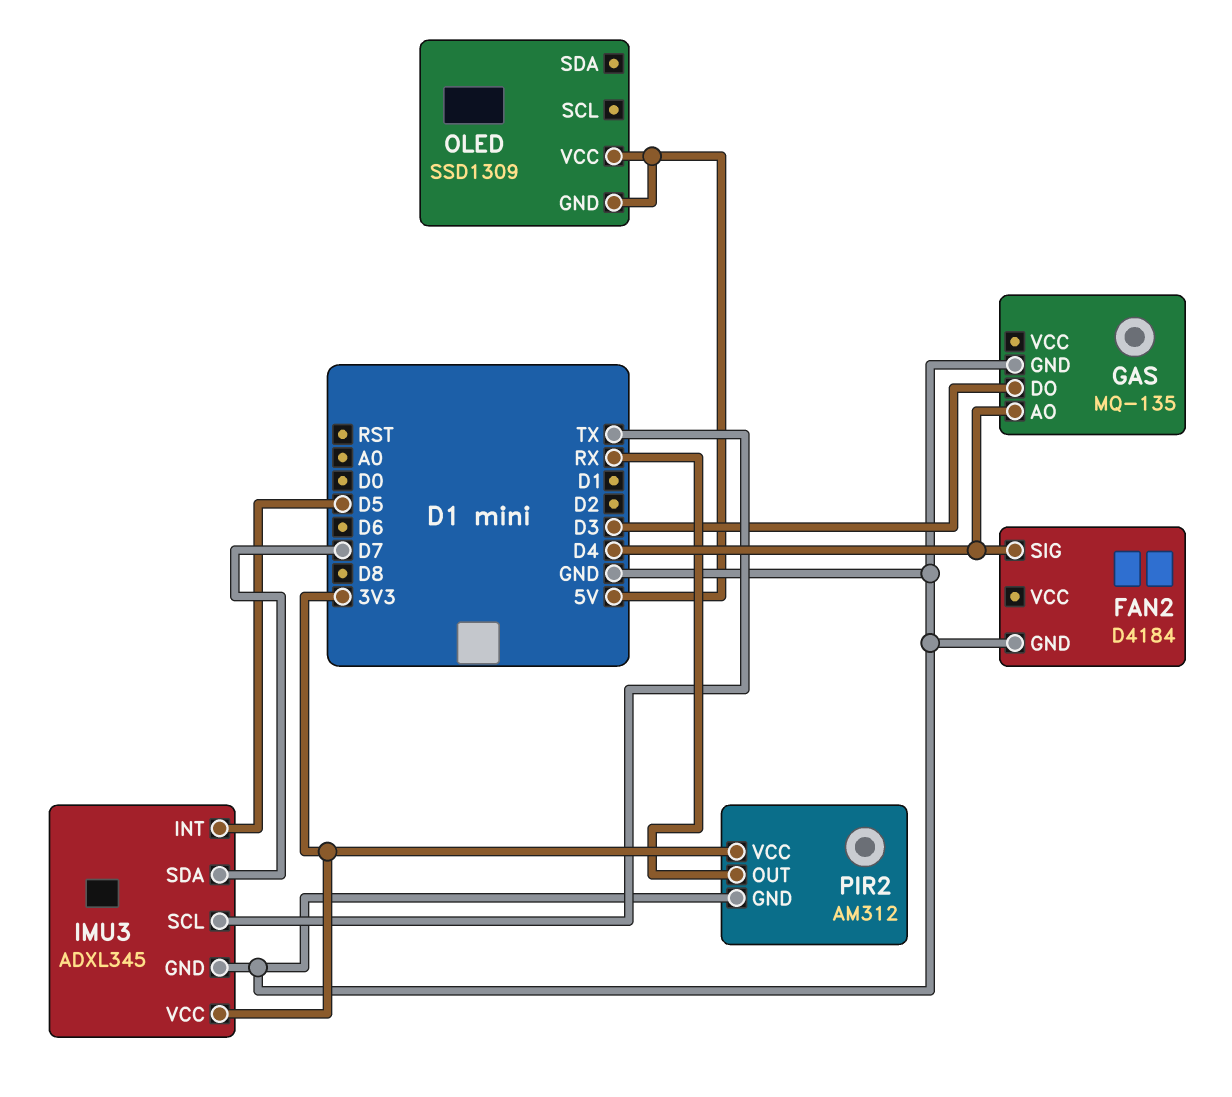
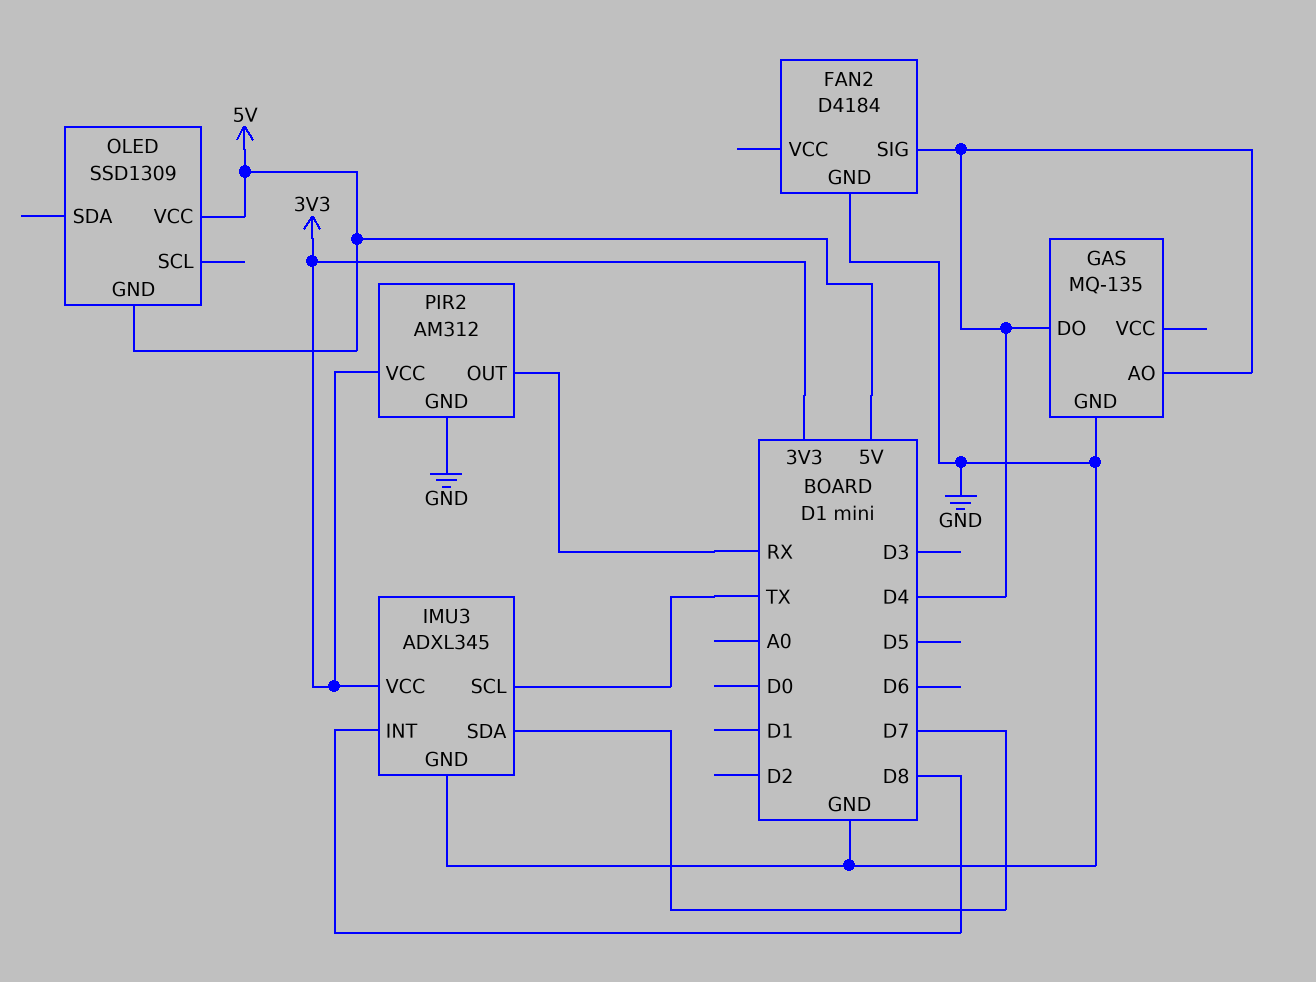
GAS pin DO: D3 -> D4
IMU3 pin INT: D5 -> D8

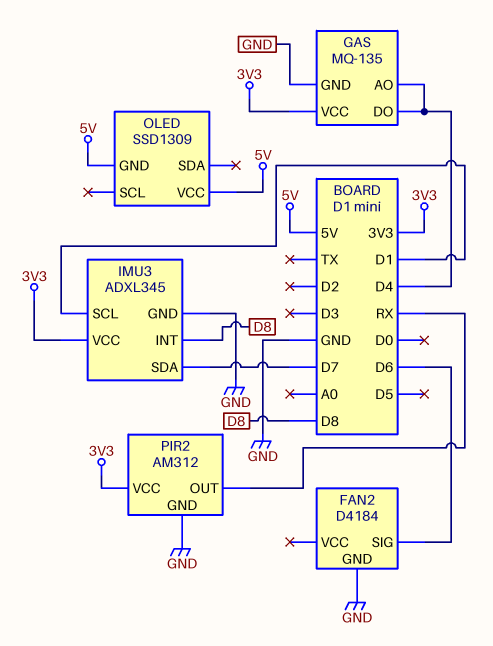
FAN2 pin SIG: D4 -> D6
GAS pin VCC: none -> 3V3
IMU3 pin SCL: TX -> D1

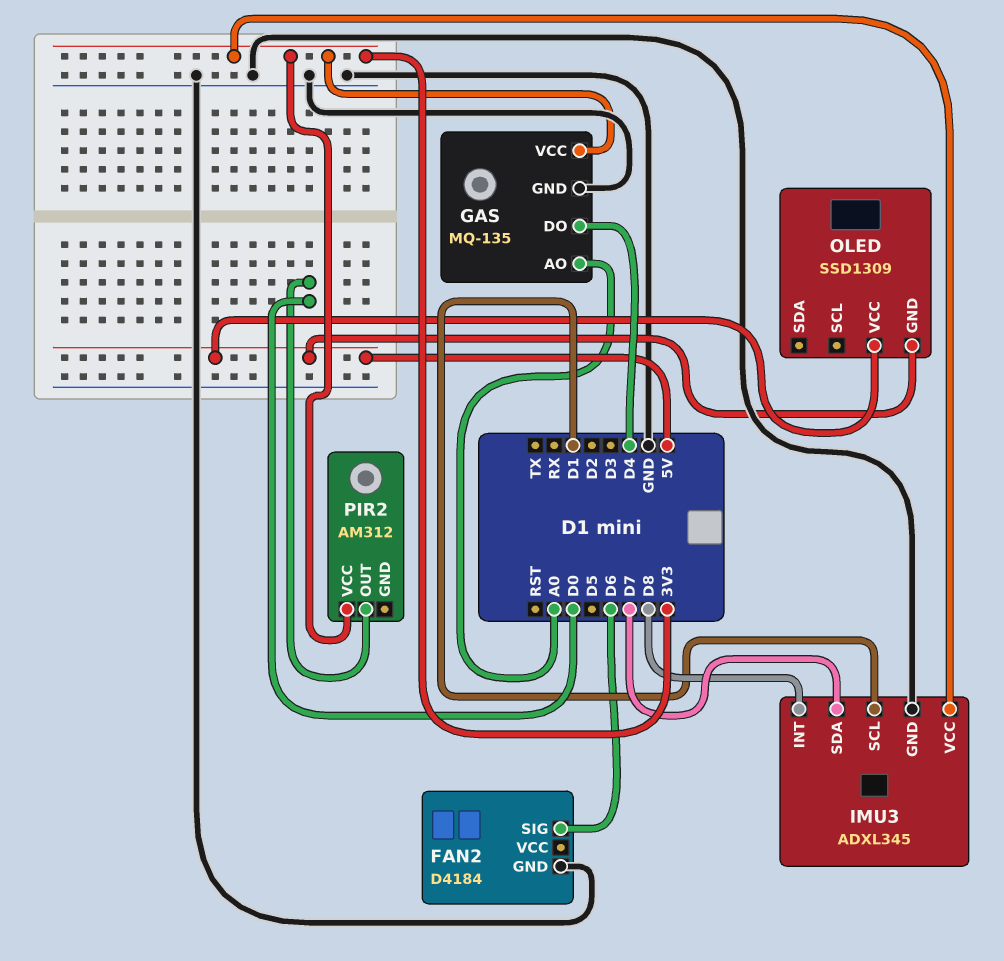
GAS pin AO: D4 -> A0
PIR2 pin GND: GND -> none
PIR2 pin OUT: RX -> D0

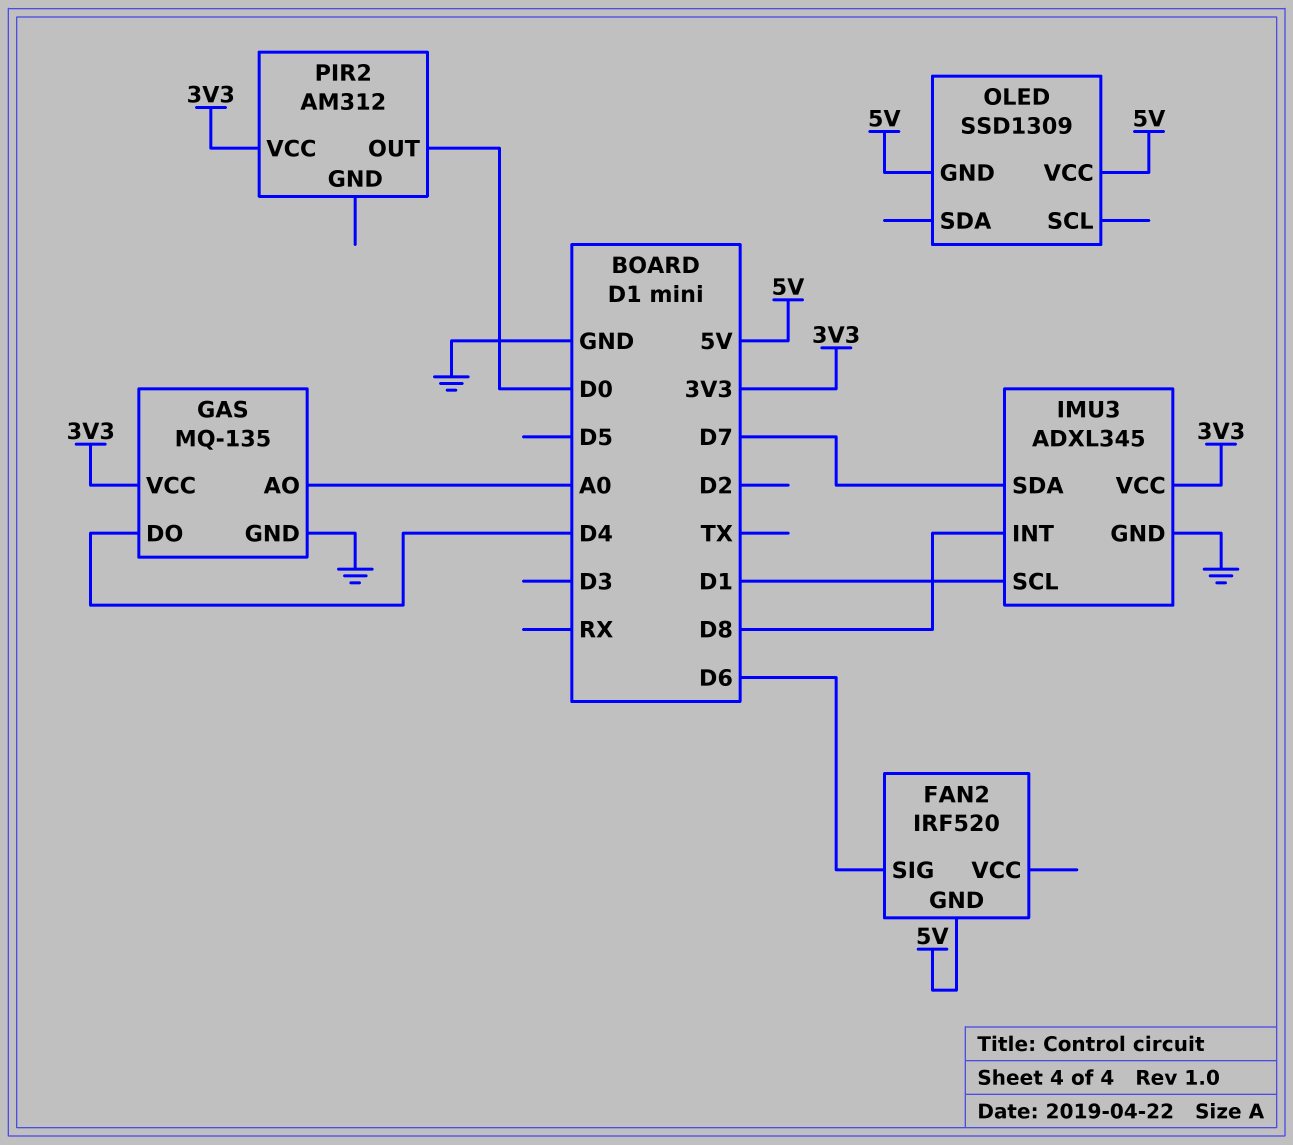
FAN2: D4184 -> IRF520
FAN2 pin GND: GND -> 5V

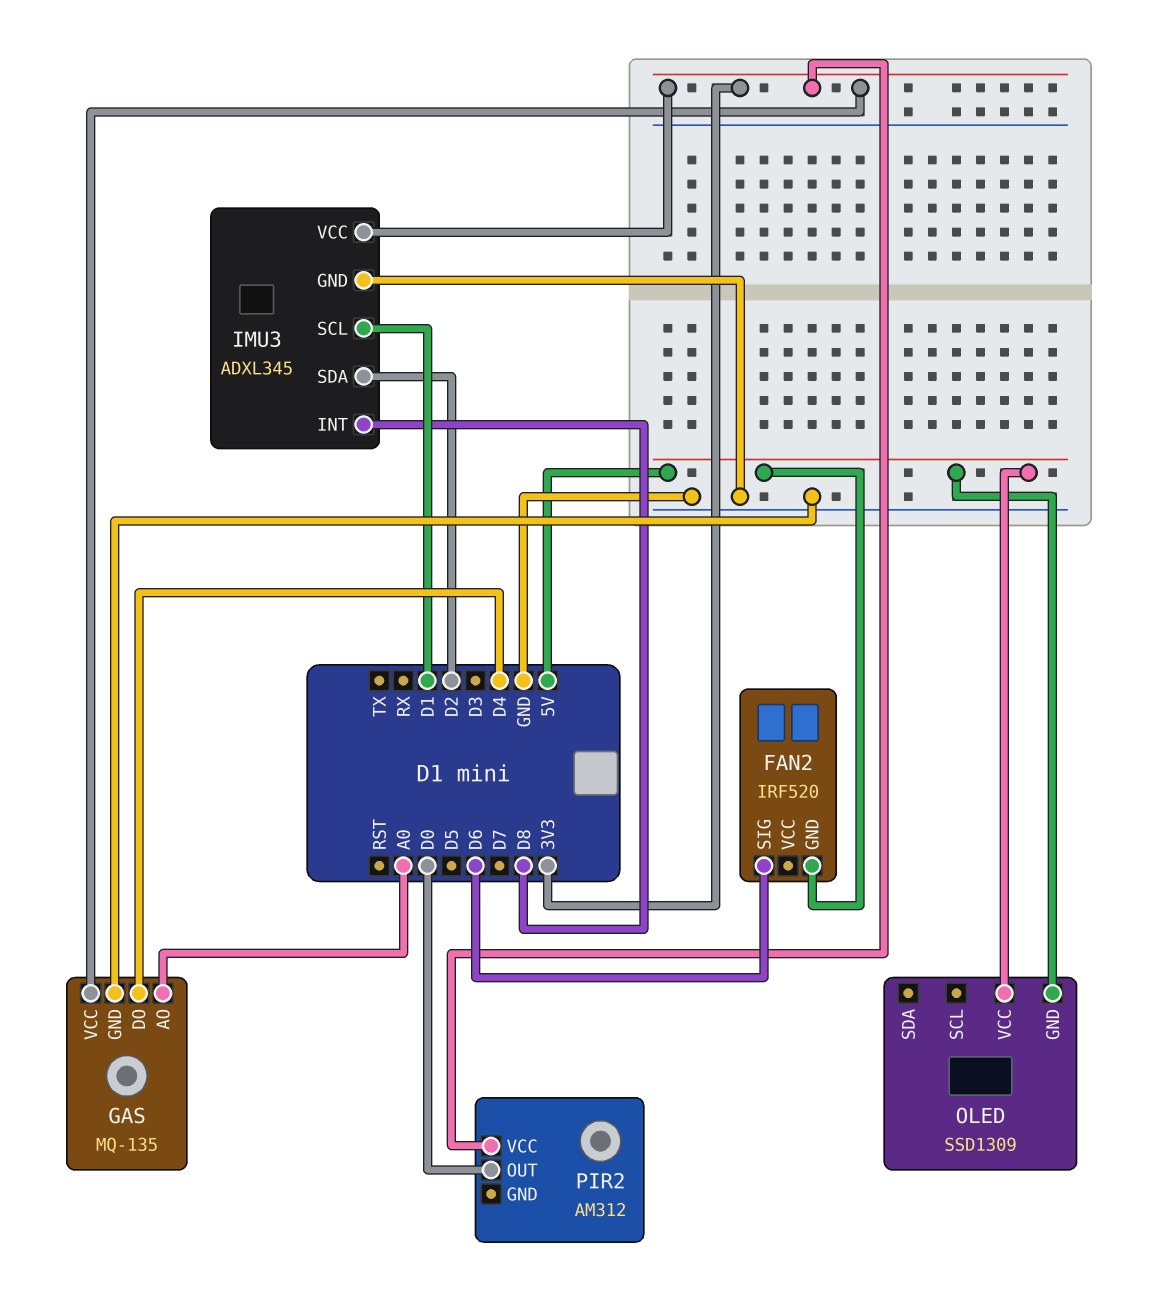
IMU3 pin SDA: D7 -> D2

